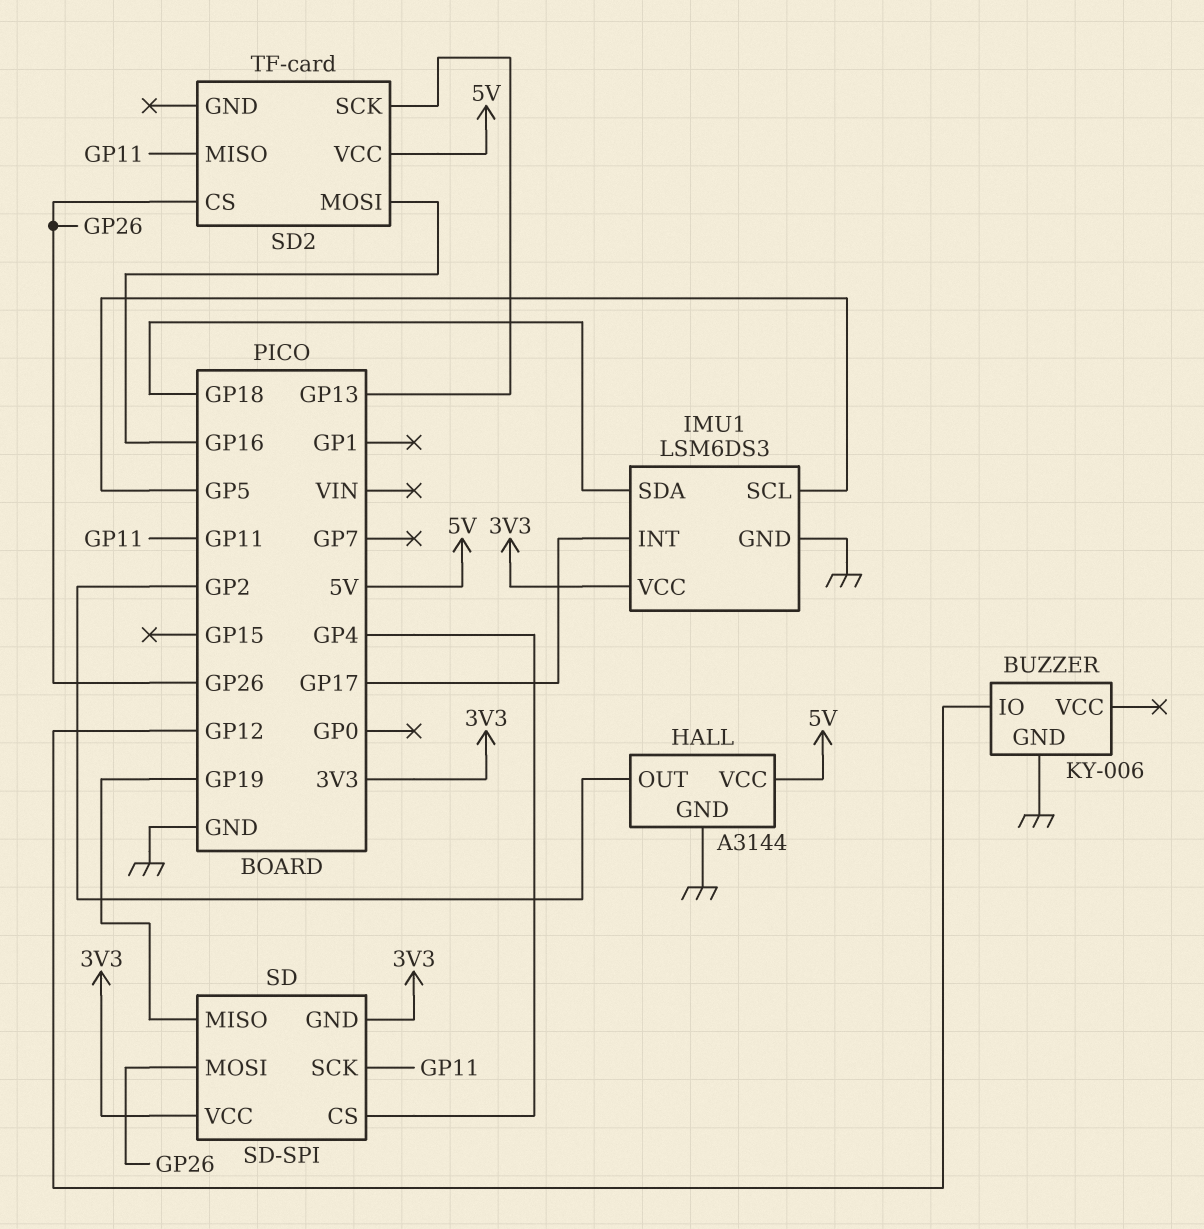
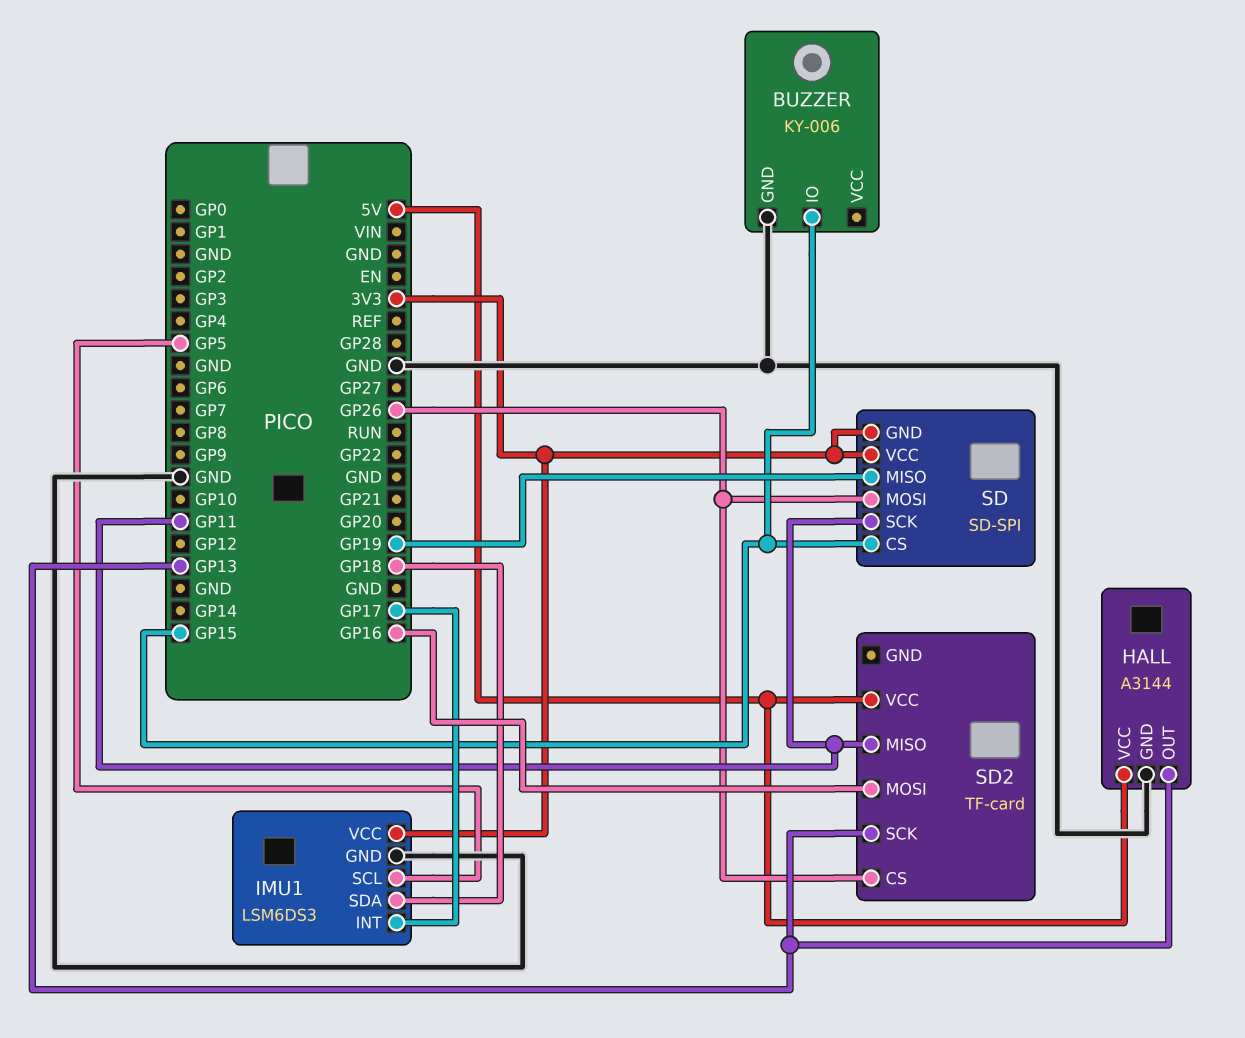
BUZZER pin IO: GP12 -> GP15
HALL pin OUT: GP2 -> GP13
SD pin CS: GP4 -> GP15

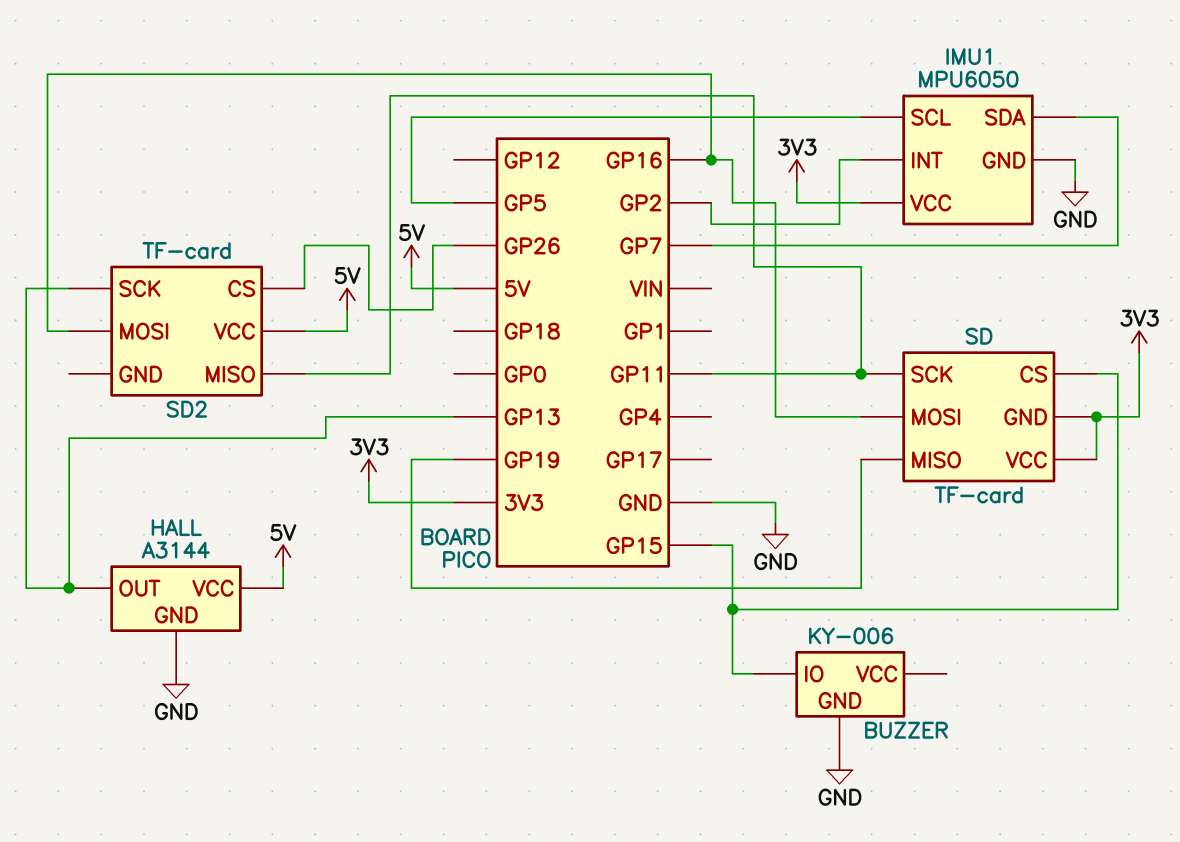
IMU1: LSM6DS3 -> MPU6050
IMU1 pin INT: GP17 -> GP2
IMU1 pin SDA: GP18 -> GP7
SD: SD-SPI -> TF-card
SD pin MOSI: GP26 -> GP16

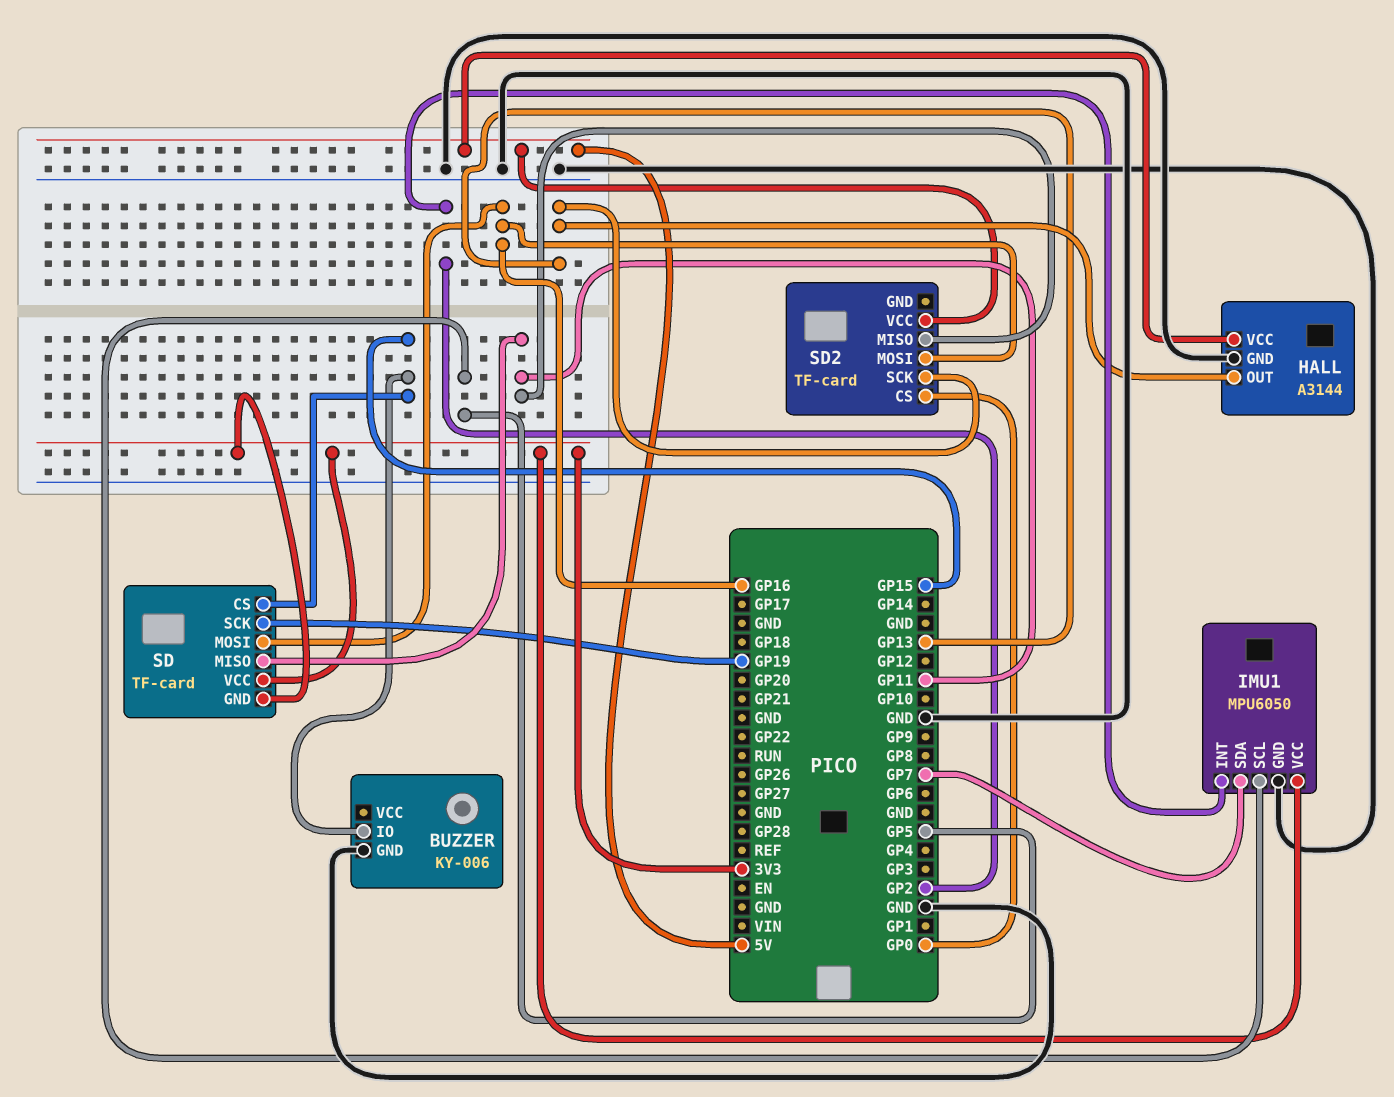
SD pin MISO: GP19 -> GP11
SD pin SCK: GP11 -> GP19
SD2 pin CS: GP26 -> GP0

